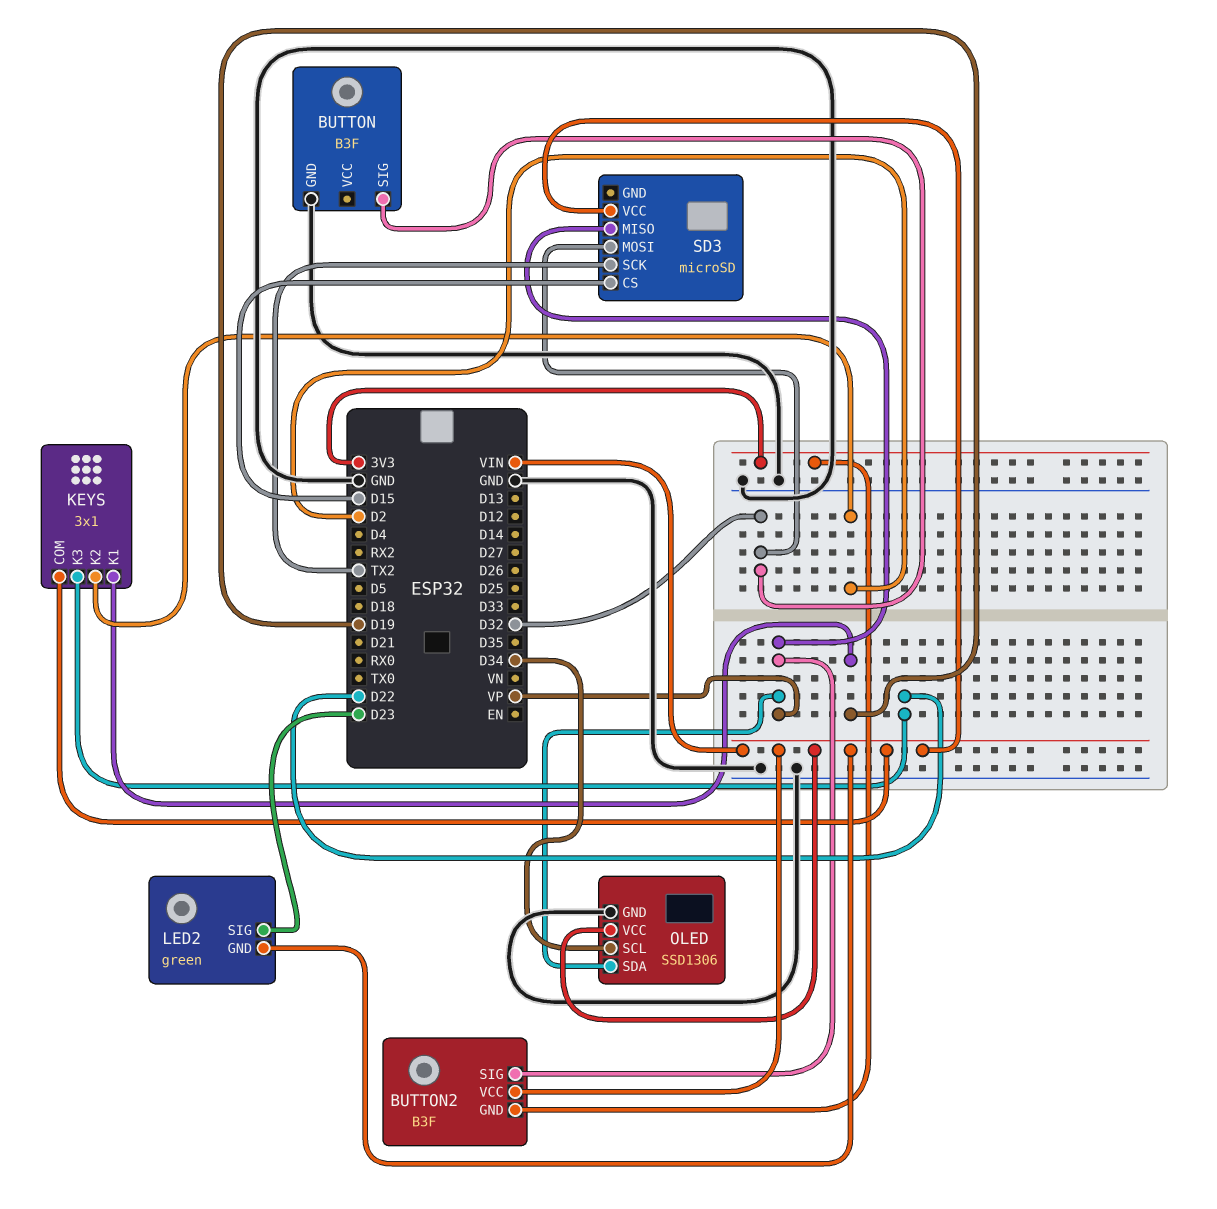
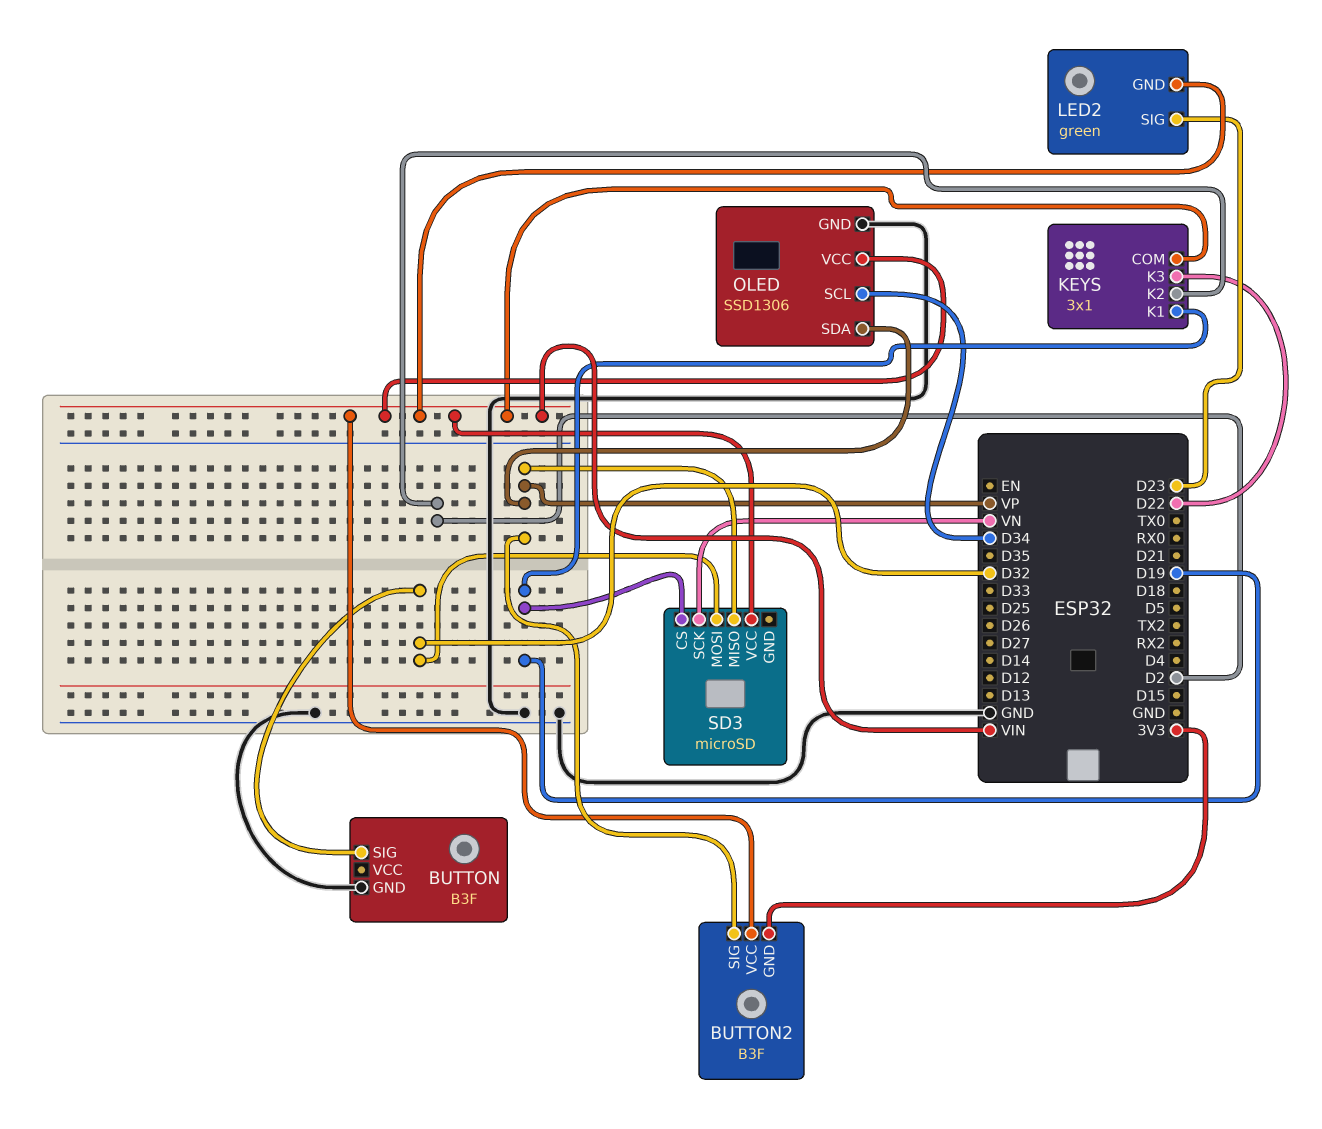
SD3 pin CS: D15 -> D19
SD3 pin SCK: TX2 -> VN

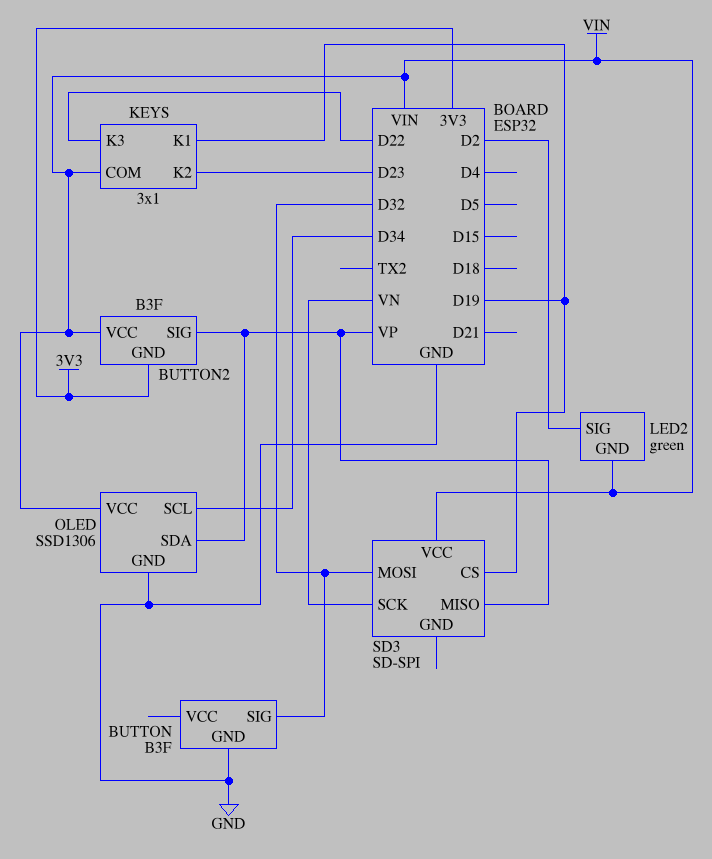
KEYS pin K2: D2 -> D23
LED2 pin SIG: D23 -> D2
SD3: microSD -> SD-SPI

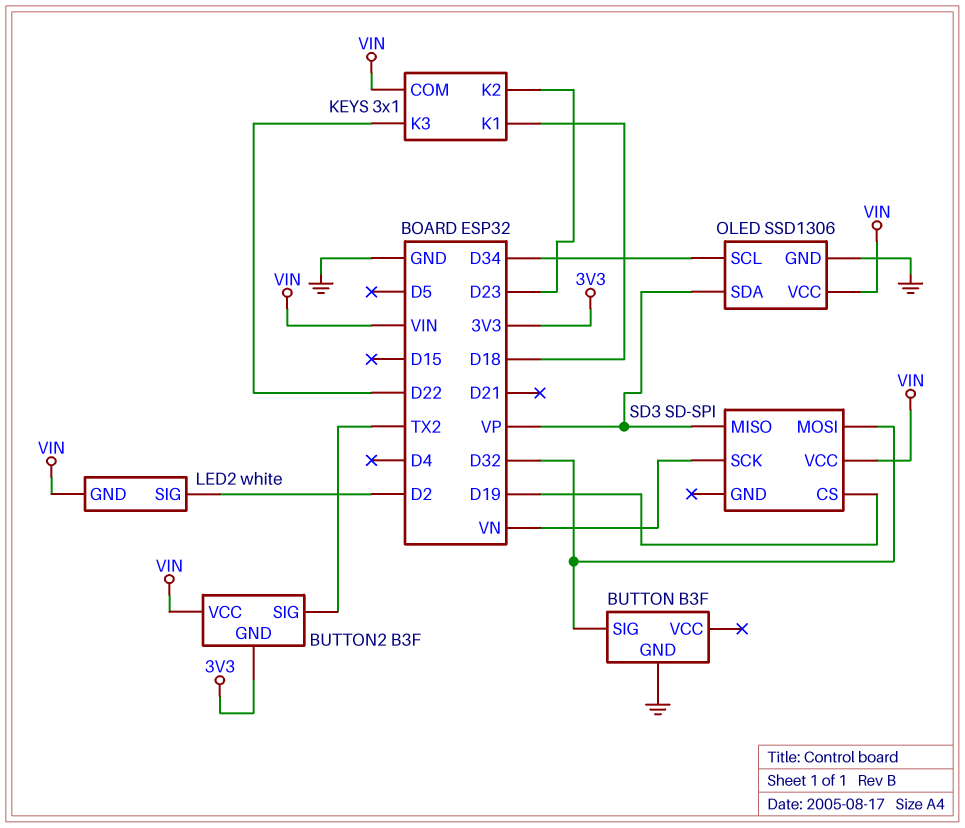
BUTTON2 pin SIG: VP -> TX2
KEYS pin K1: D19 -> D18
LED2: green -> white

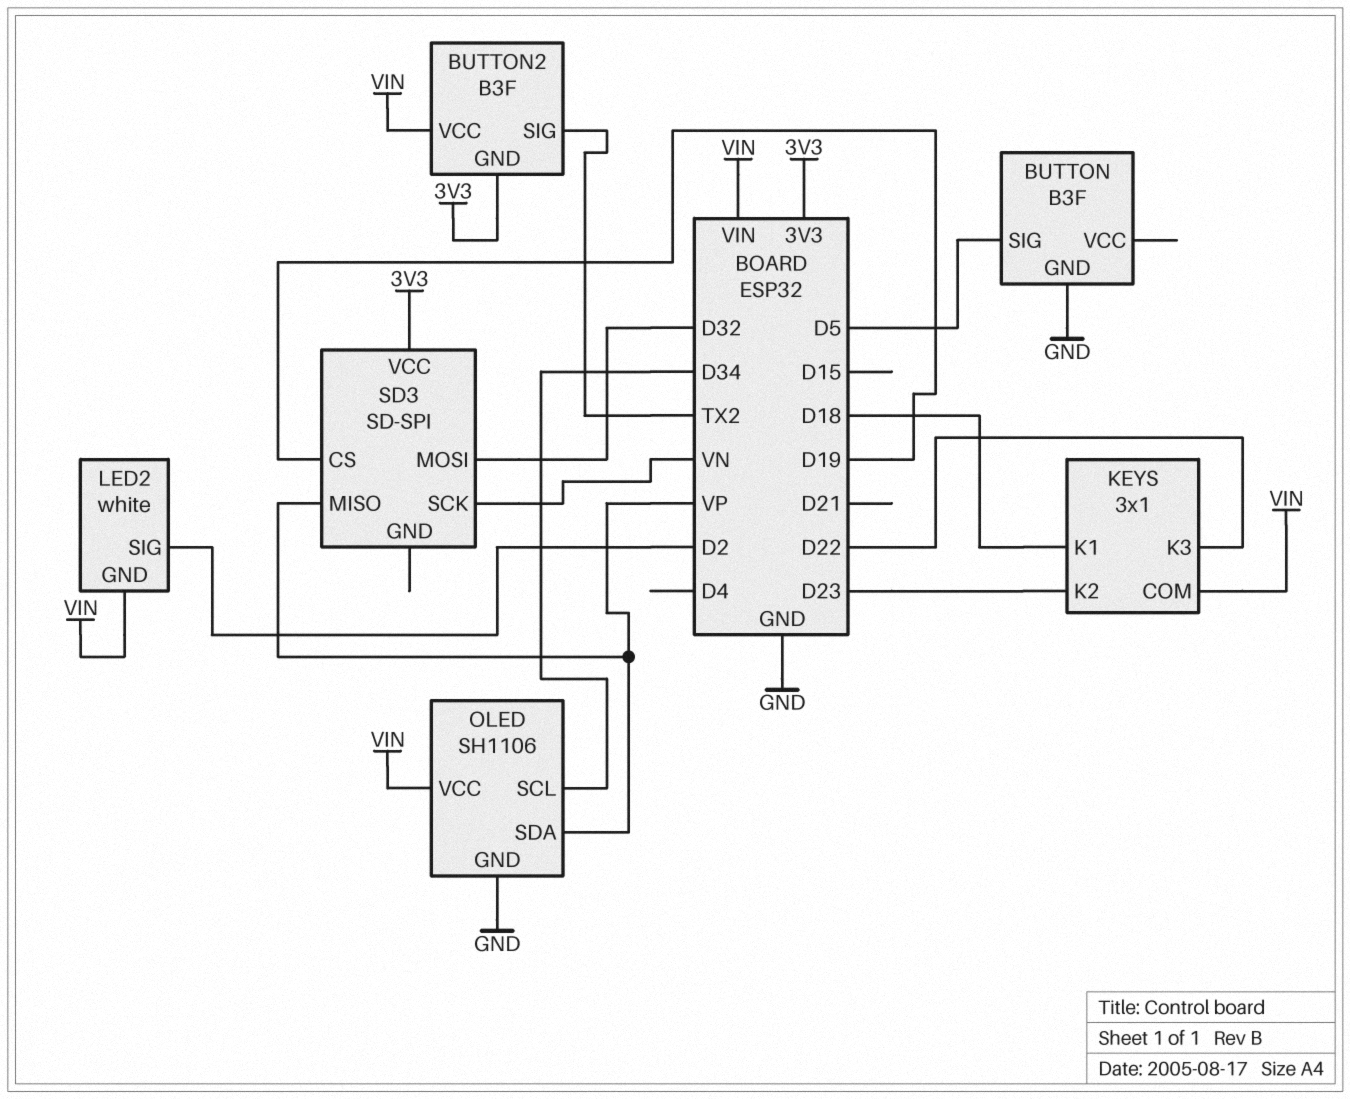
BUTTON pin SIG: D32 -> D5
OLED: SSD1306 -> SH1106
SD3 pin VCC: VIN -> 3V3

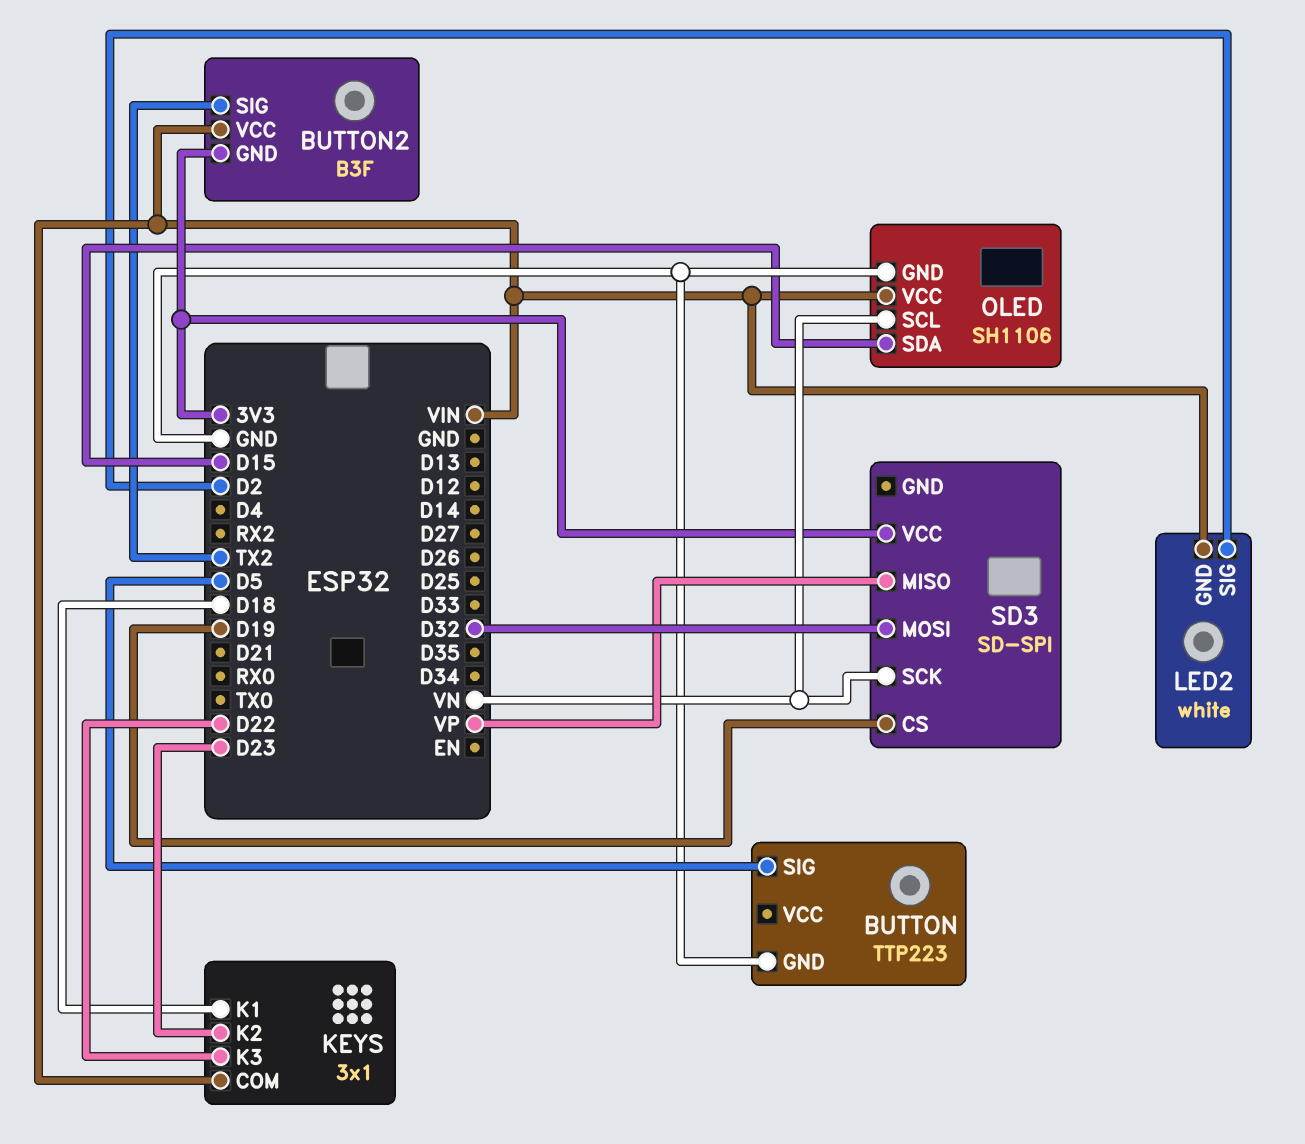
BUTTON: B3F -> TTP223
OLED pin SCL: D34 -> VN
OLED pin SDA: VP -> D15

